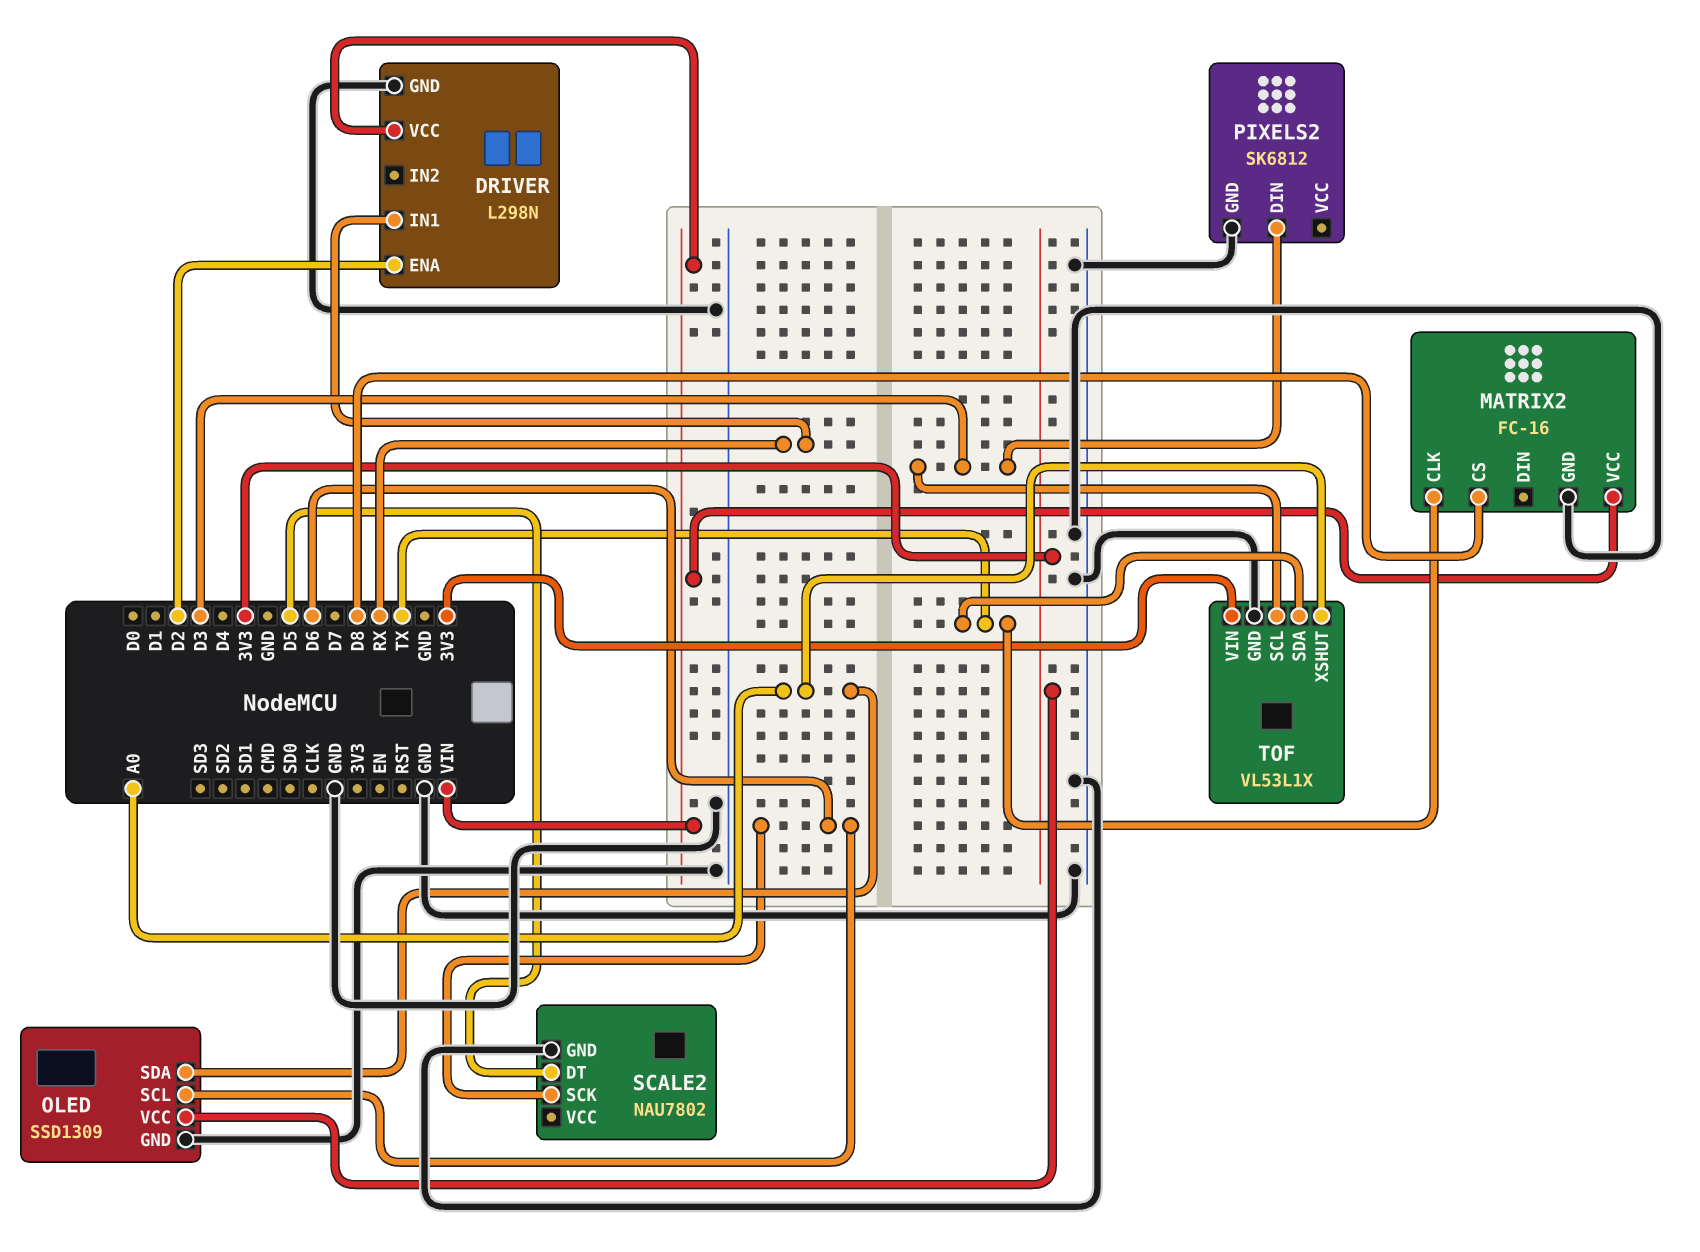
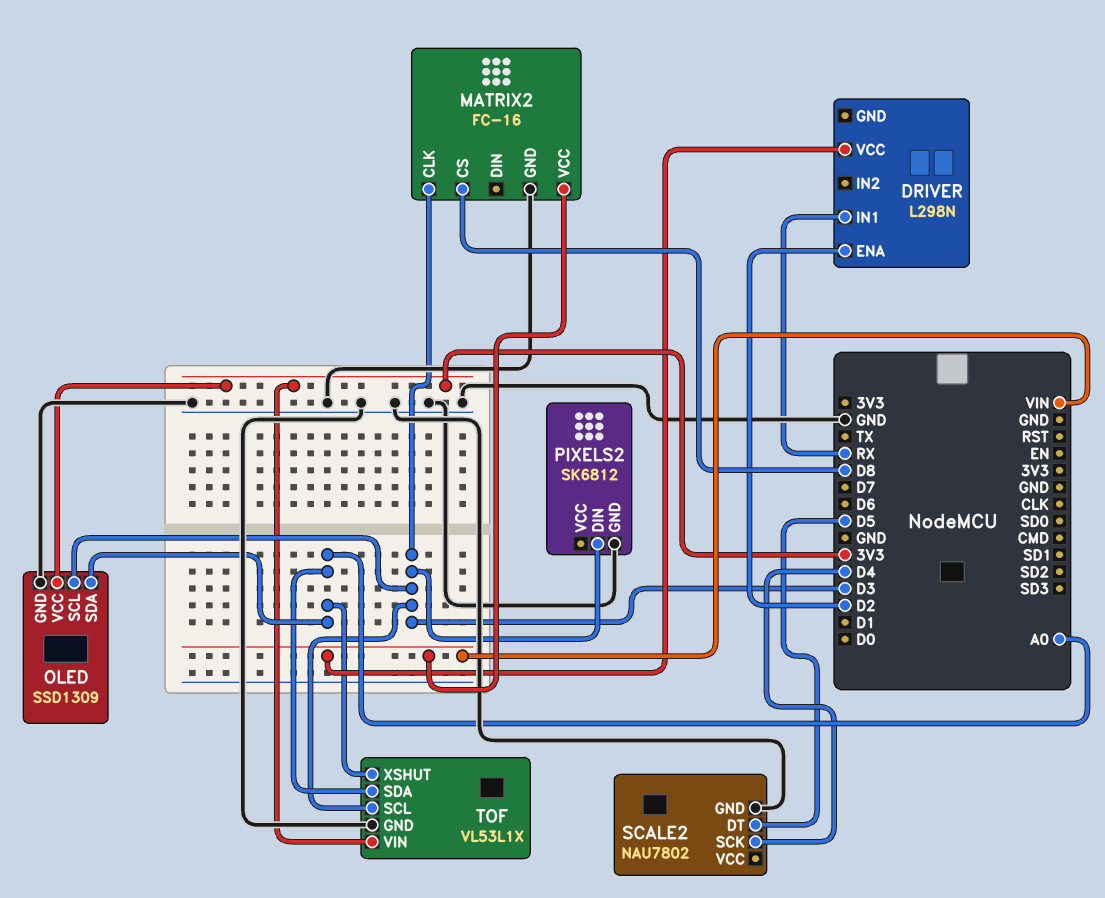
DRIVER pin GND: GND -> none
MATRIX2 pin CLK: TX -> D3
OLED pin SCL: D6 -> D3
SCALE2 pin SCK: D6 -> D4
TOF pin SDA: TX -> A0

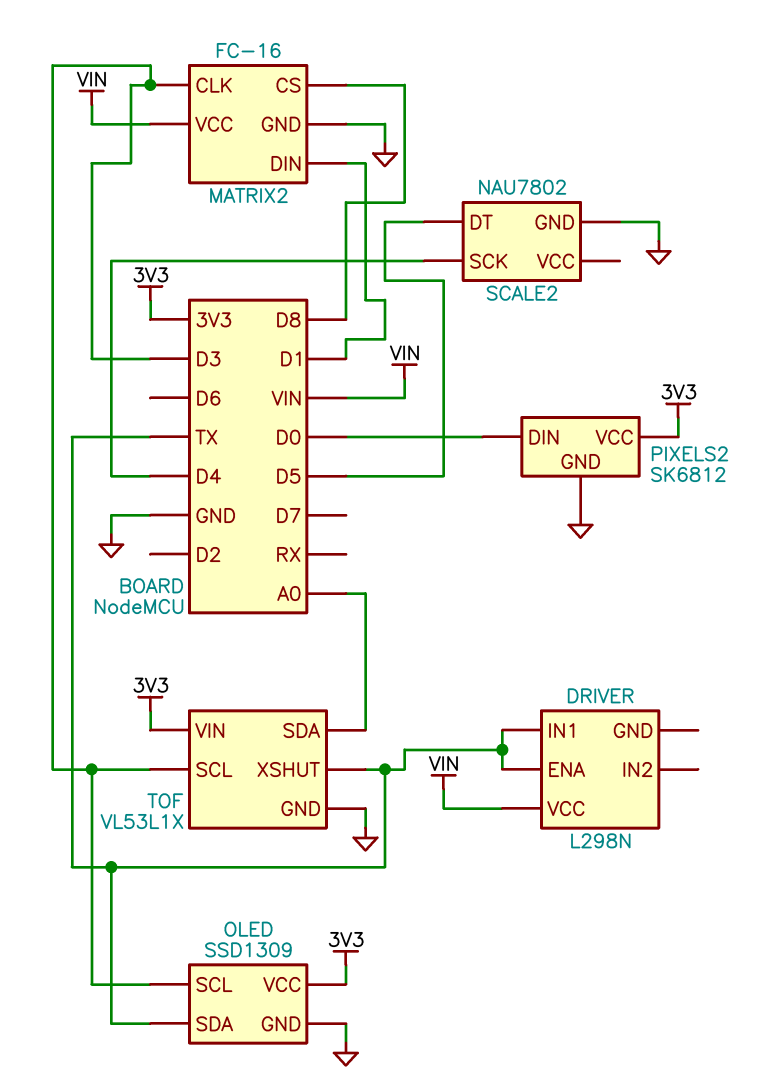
DRIVER pin ENA: D2 -> TX
DRIVER pin IN1: RX -> TX
MATRIX2 pin DIN: none -> D1
OLED pin SDA: A0 -> TX
PIXELS2 pin DIN: D3 -> D0
PIXELS2 pin VCC: none -> 3V3
TOF pin XSHUT: A0 -> TX

